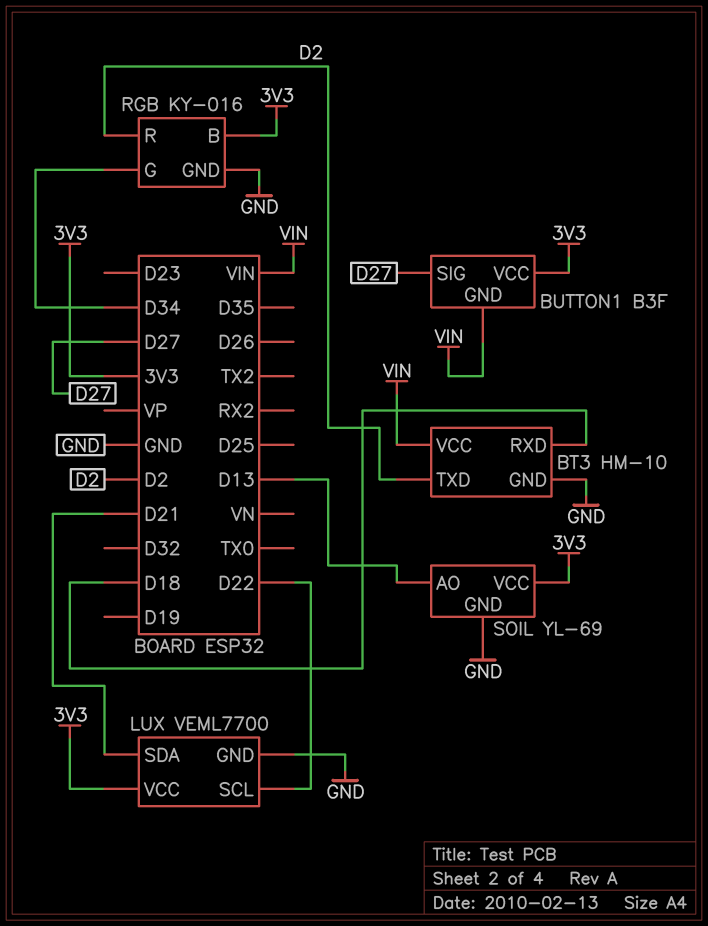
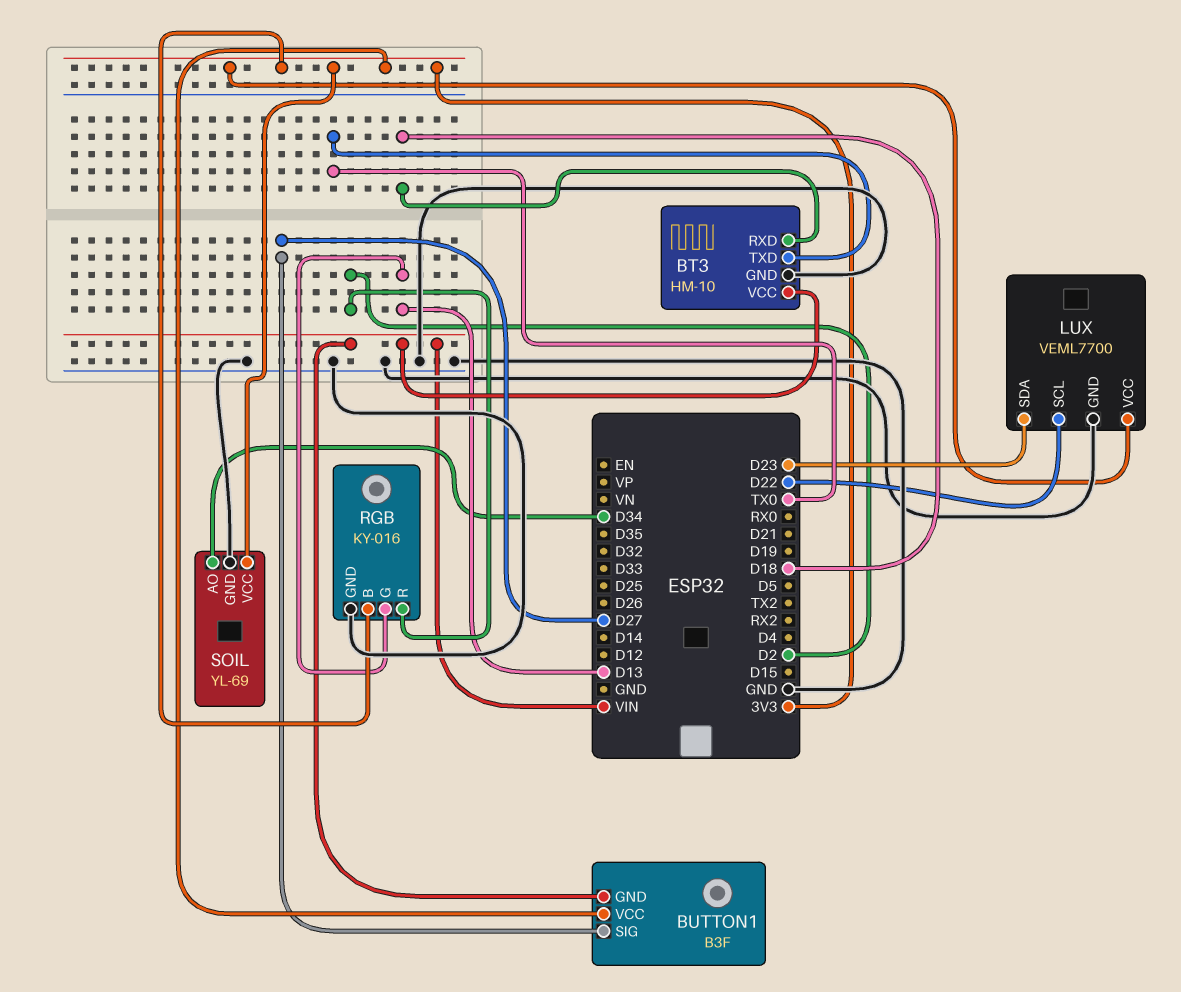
BT3 pin TXD: D2 -> TX0
LUX pin SDA: D21 -> D23
RGB pin G: D34 -> D13
SOIL pin AO: D13 -> D34

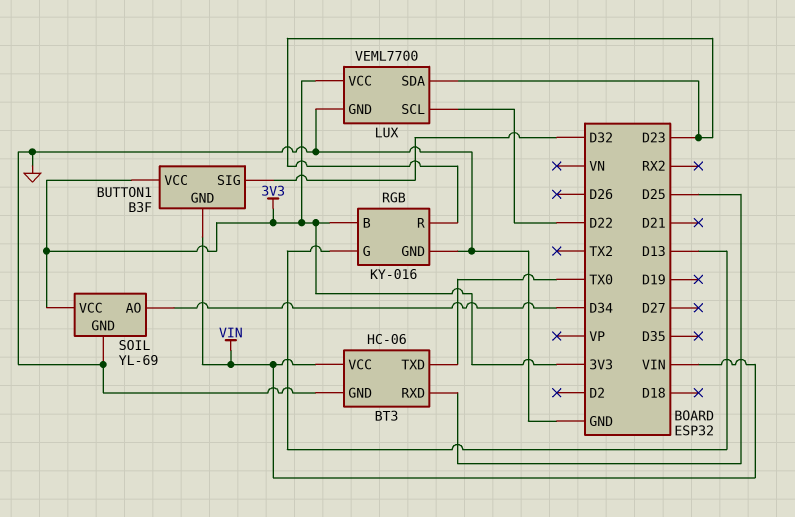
BT3: HM-10 -> HC-06
BT3 pin RXD: D18 -> D25
BUTTON1 pin SIG: D27 -> D32
RGB pin R: D2 -> D23

